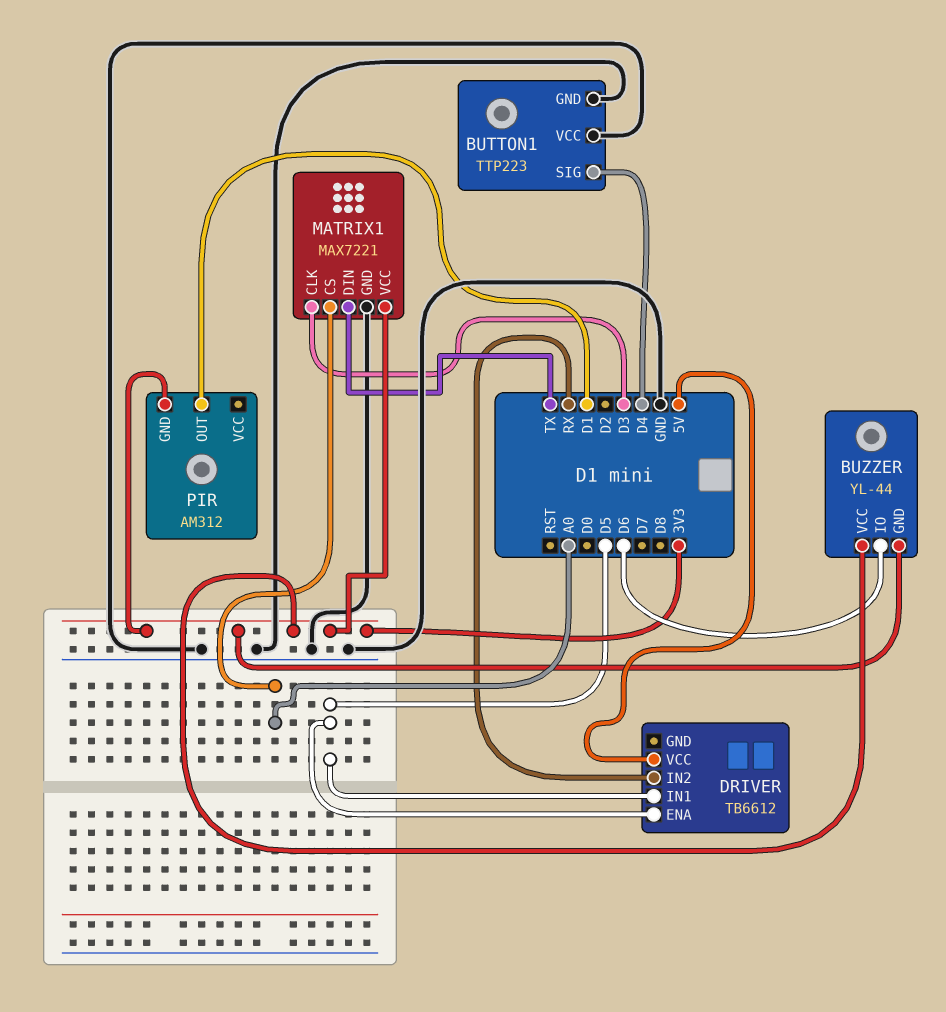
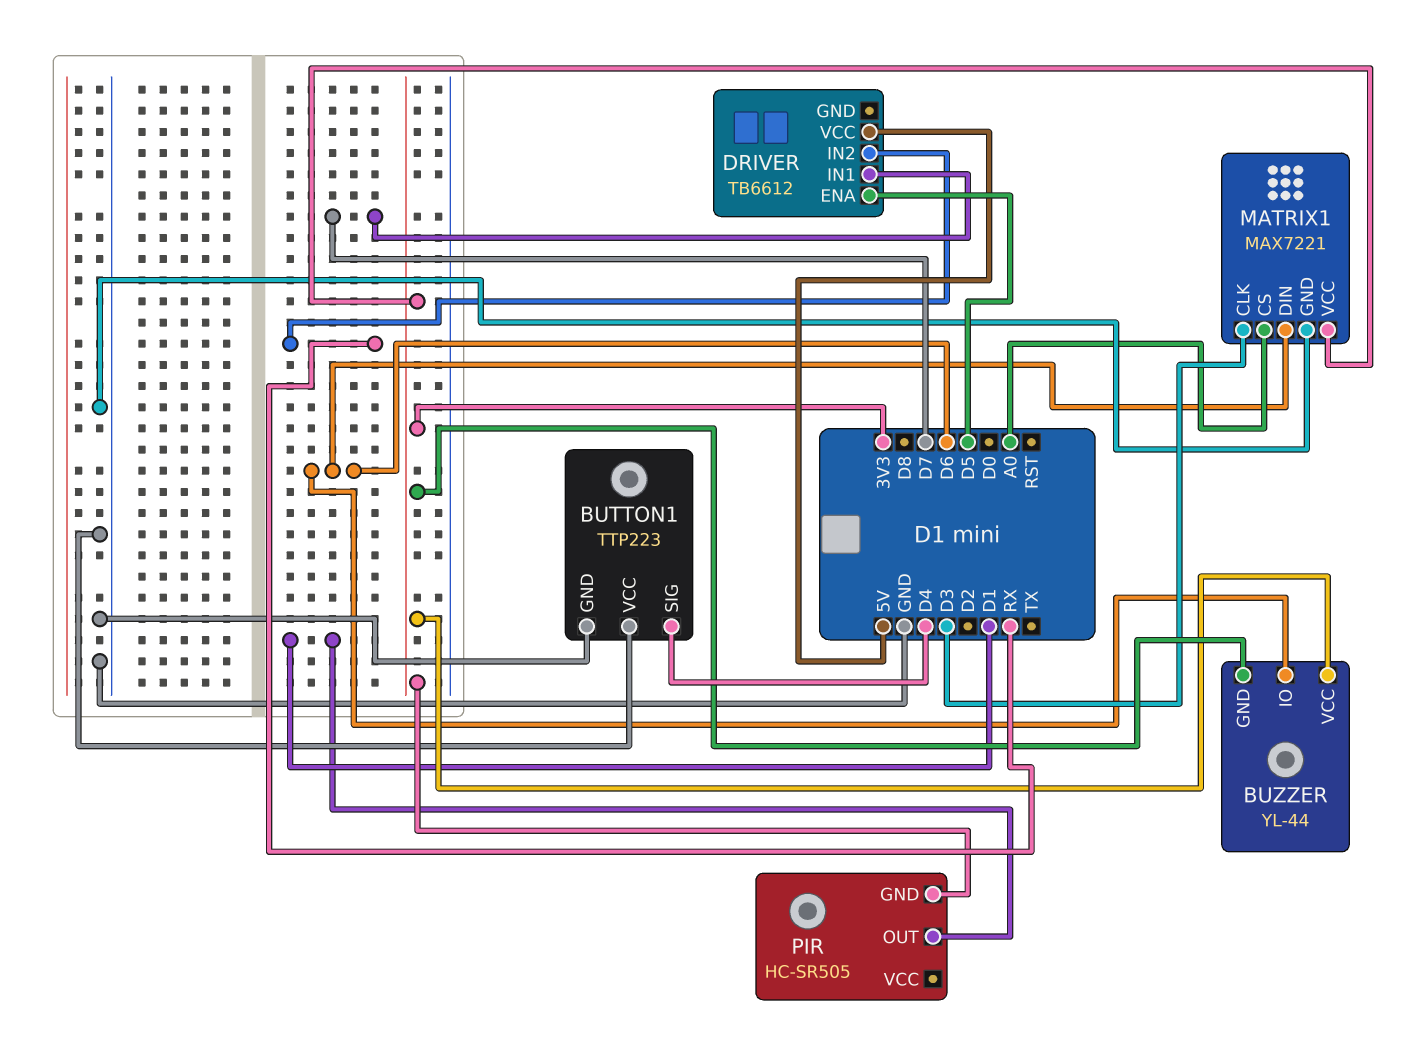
DRIVER pin IN1: D5 -> D7
MATRIX1 pin DIN: TX -> D6
PIR: AM312 -> HC-SR505

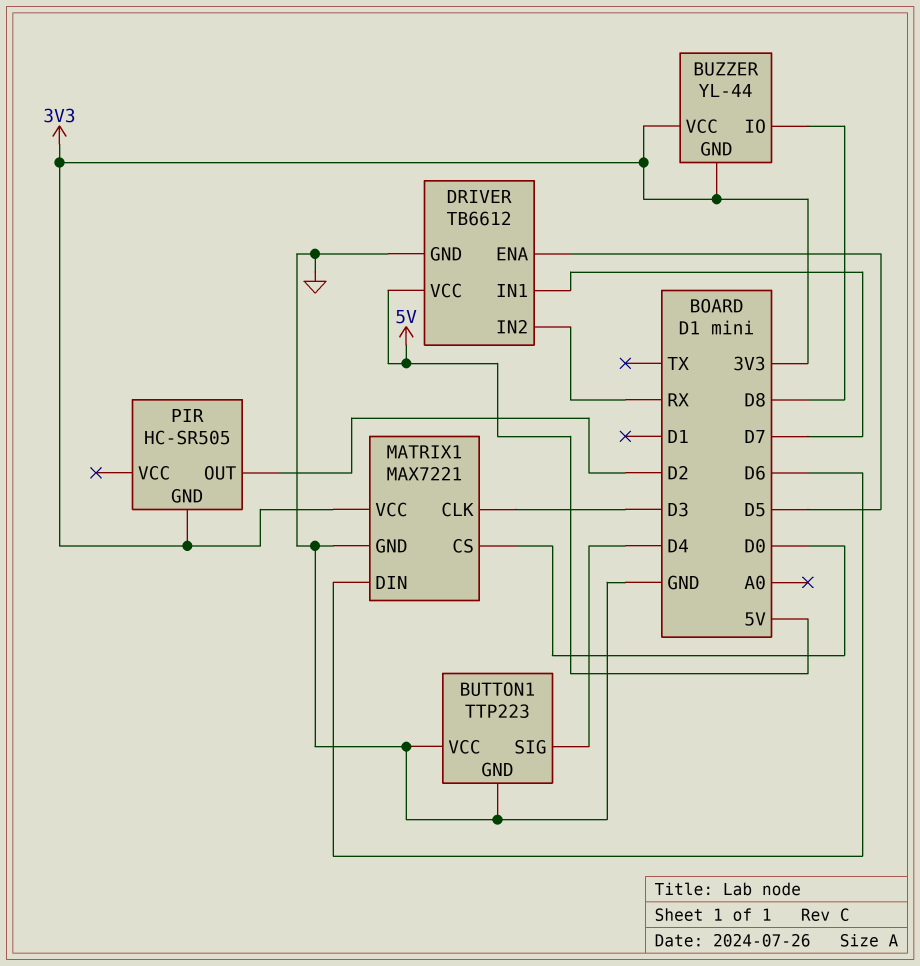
BUZZER pin IO: D6 -> D8
DRIVER pin GND: none -> GND
MATRIX1 pin CS: A0 -> D0
PIR pin OUT: D1 -> D2

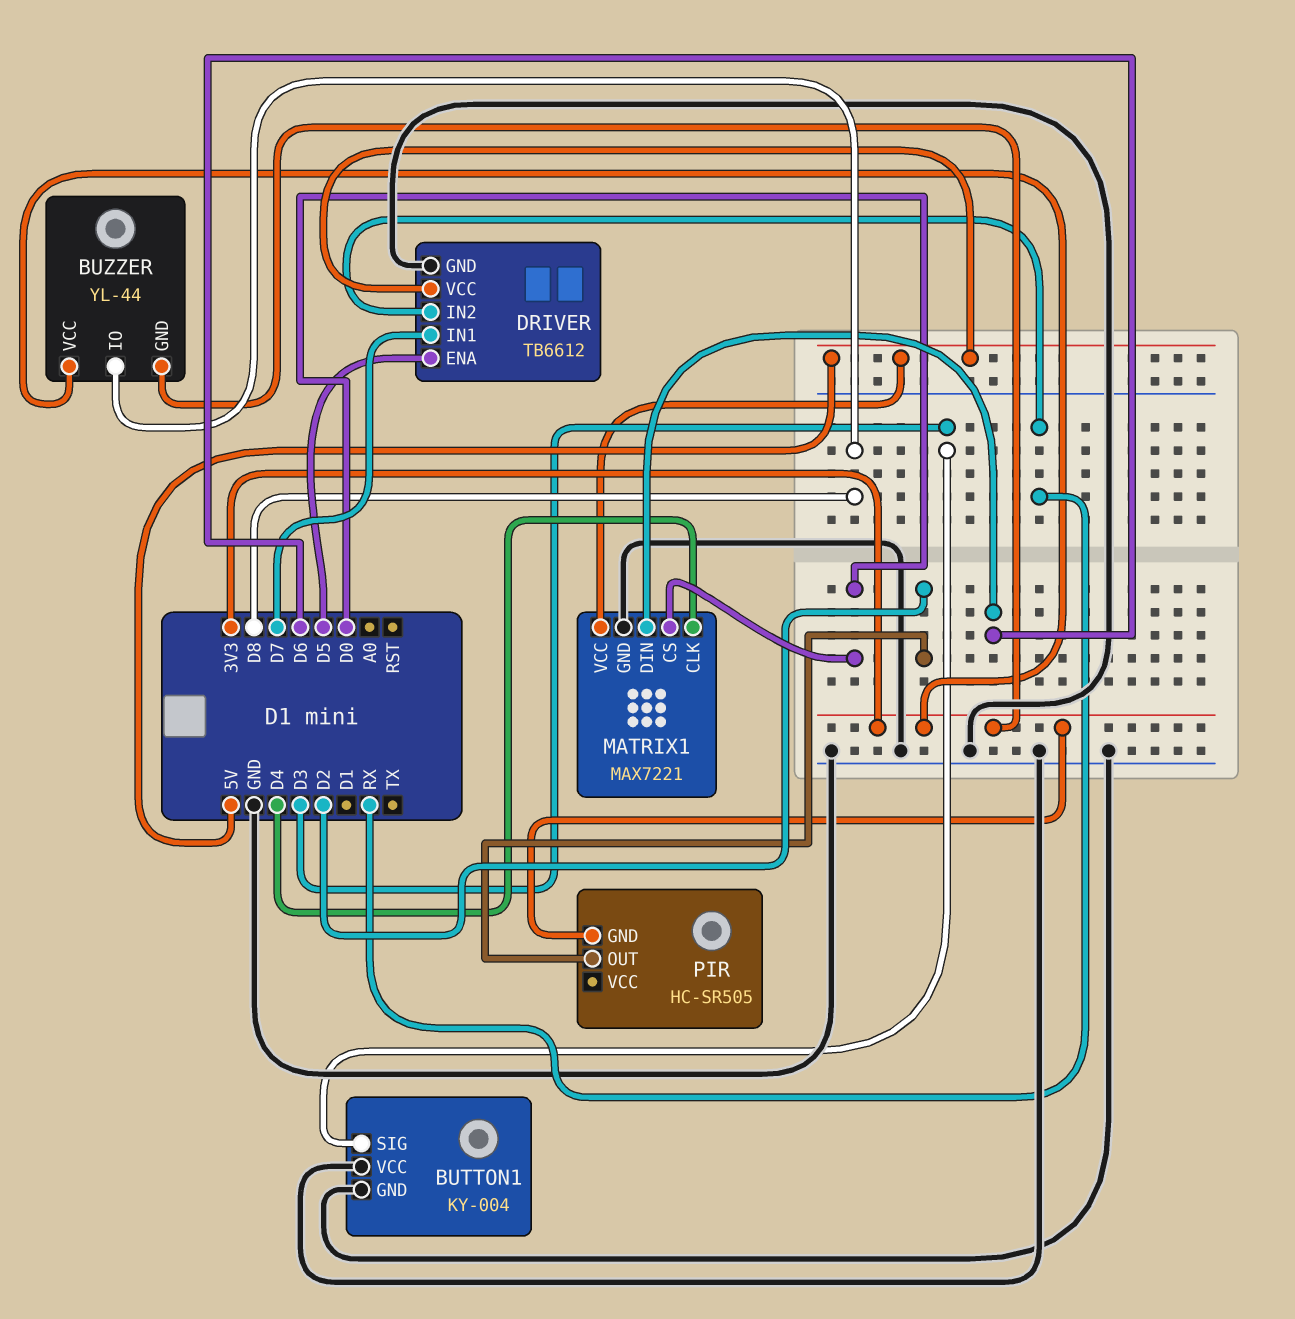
BUTTON1: TTP223 -> KY-004
BUTTON1 pin SIG: D4 -> D3
MATRIX1 pin CLK: D3 -> D4
MATRIX1 pin VCC: 3V3 -> 5V

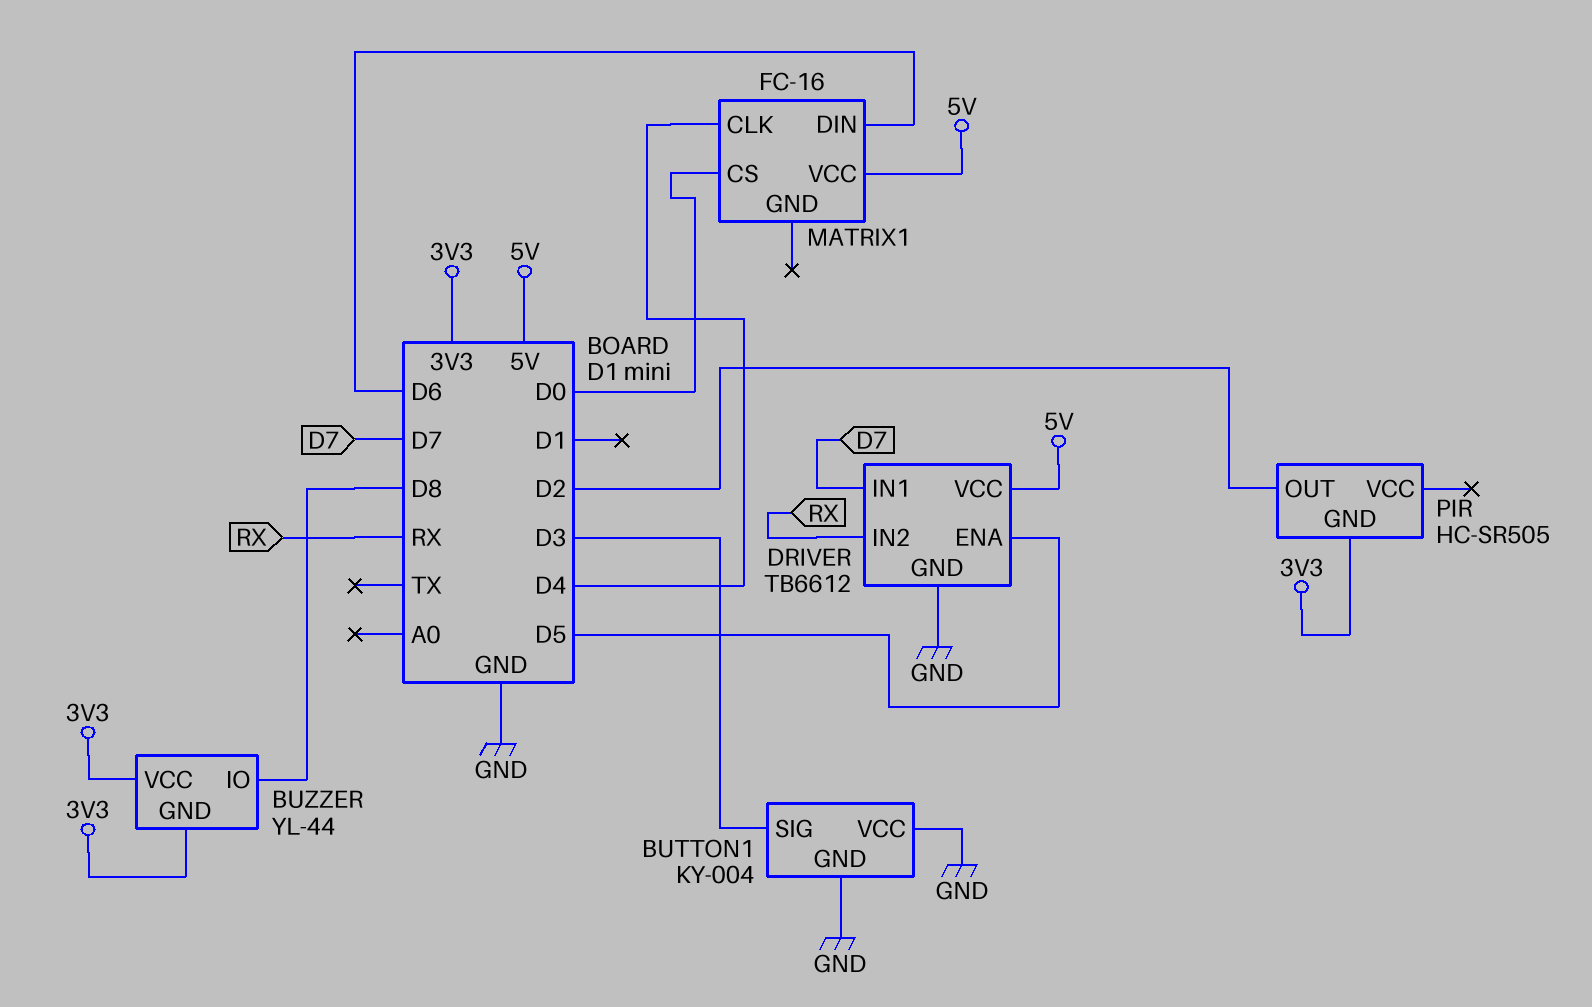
MATRIX1: MAX7221 -> FC-16
MATRIX1 pin GND: GND -> none

